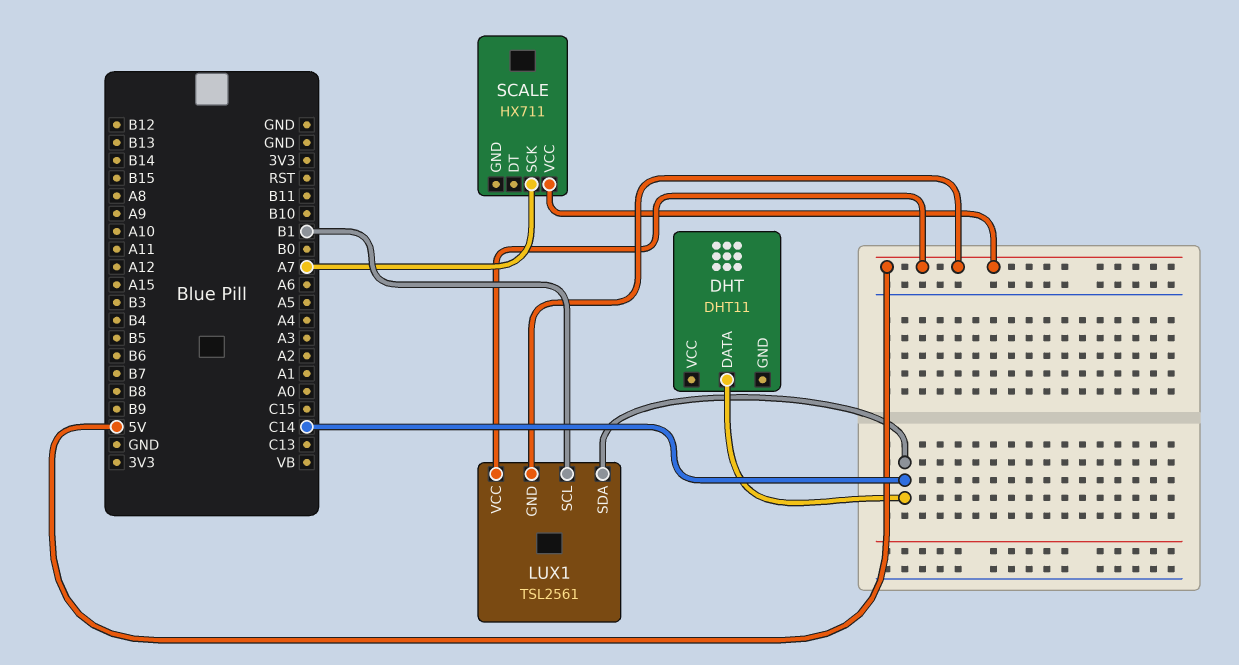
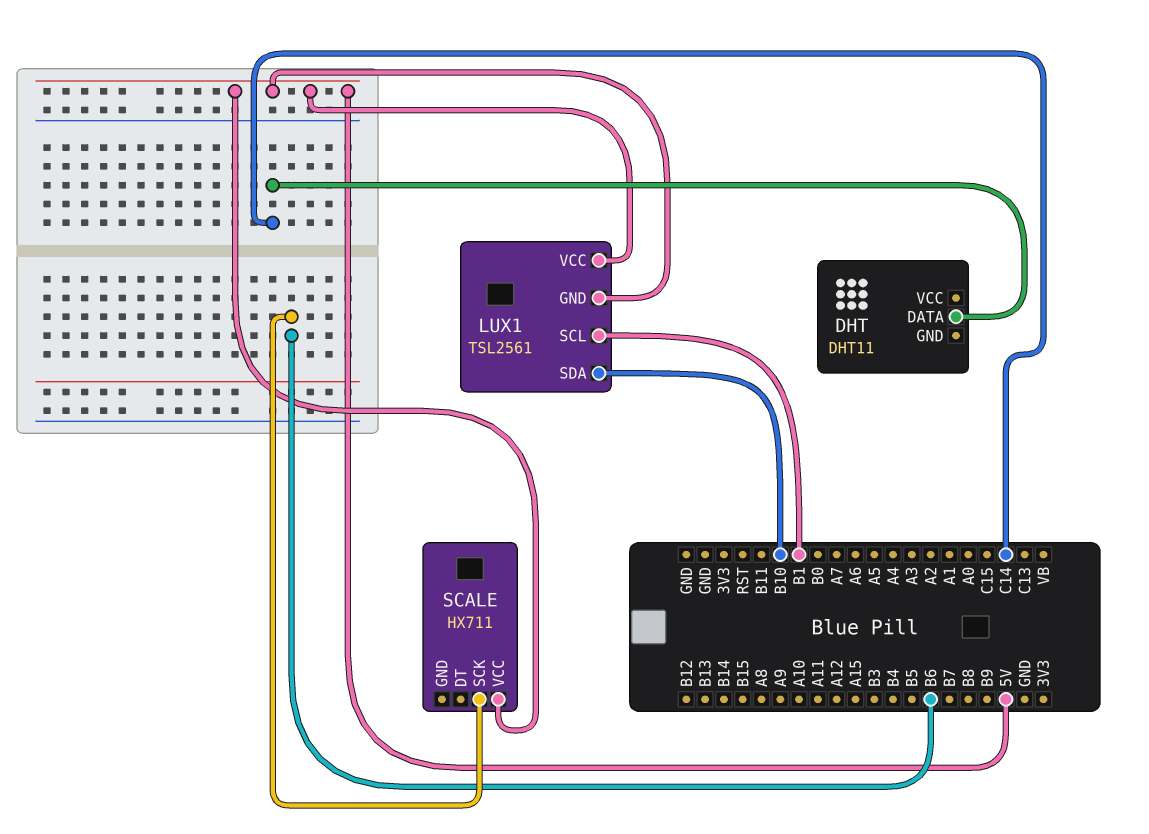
LUX1 pin SDA: C14 -> B10
SCALE pin SCK: A7 -> B6

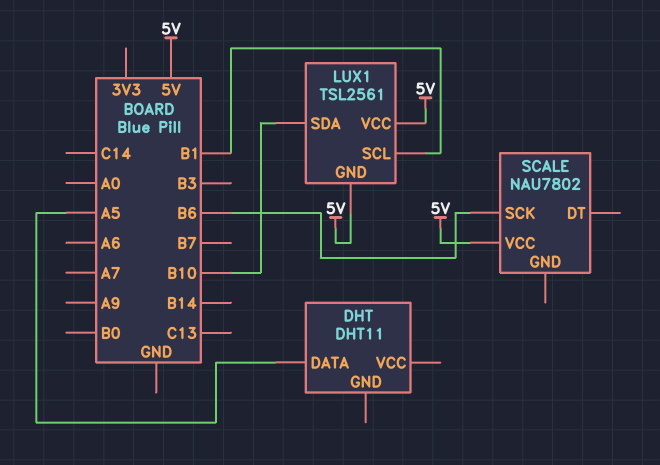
DHT pin DATA: C14 -> A5
SCALE: HX711 -> NAU7802

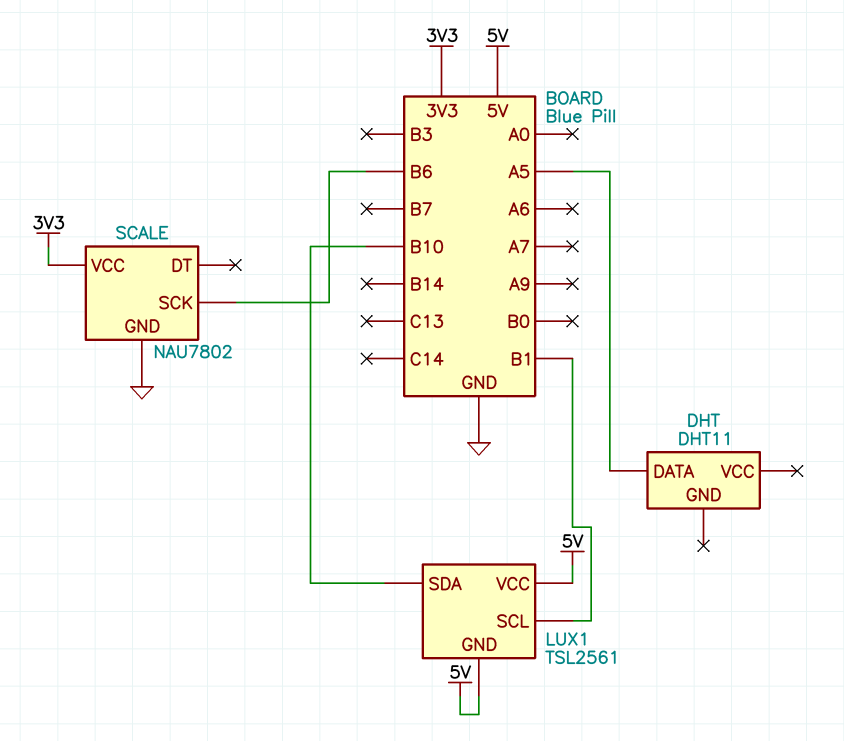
SCALE pin GND: none -> GND
SCALE pin VCC: 5V -> 3V3

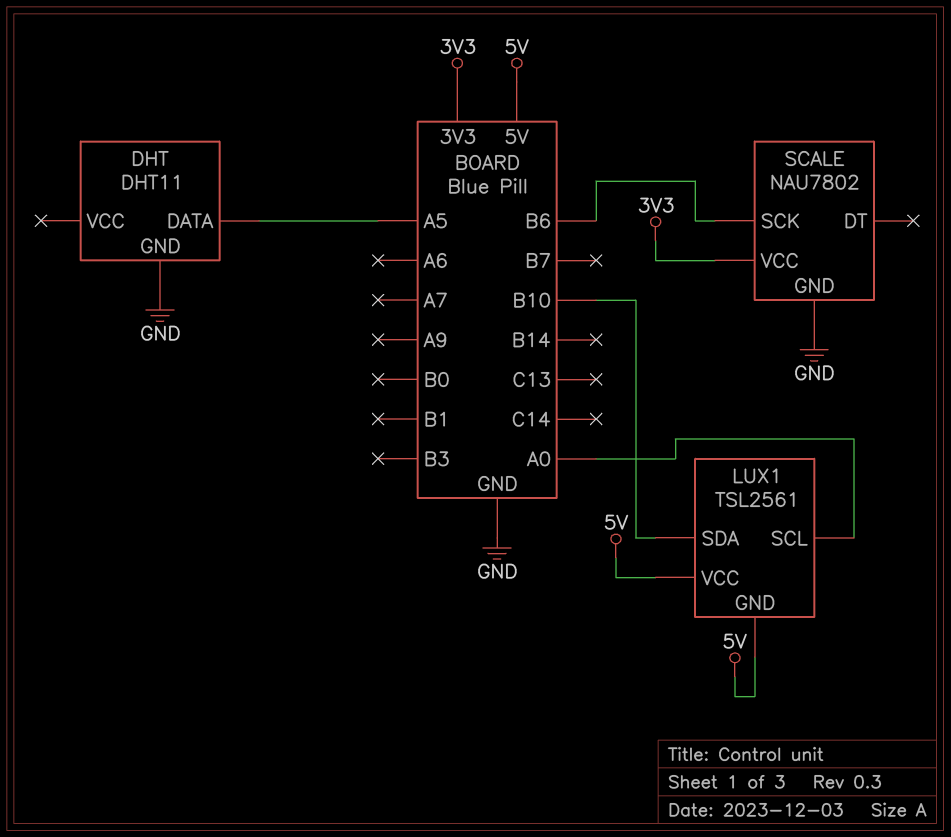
DHT pin GND: none -> GND
LUX1 pin SCL: B1 -> A0

